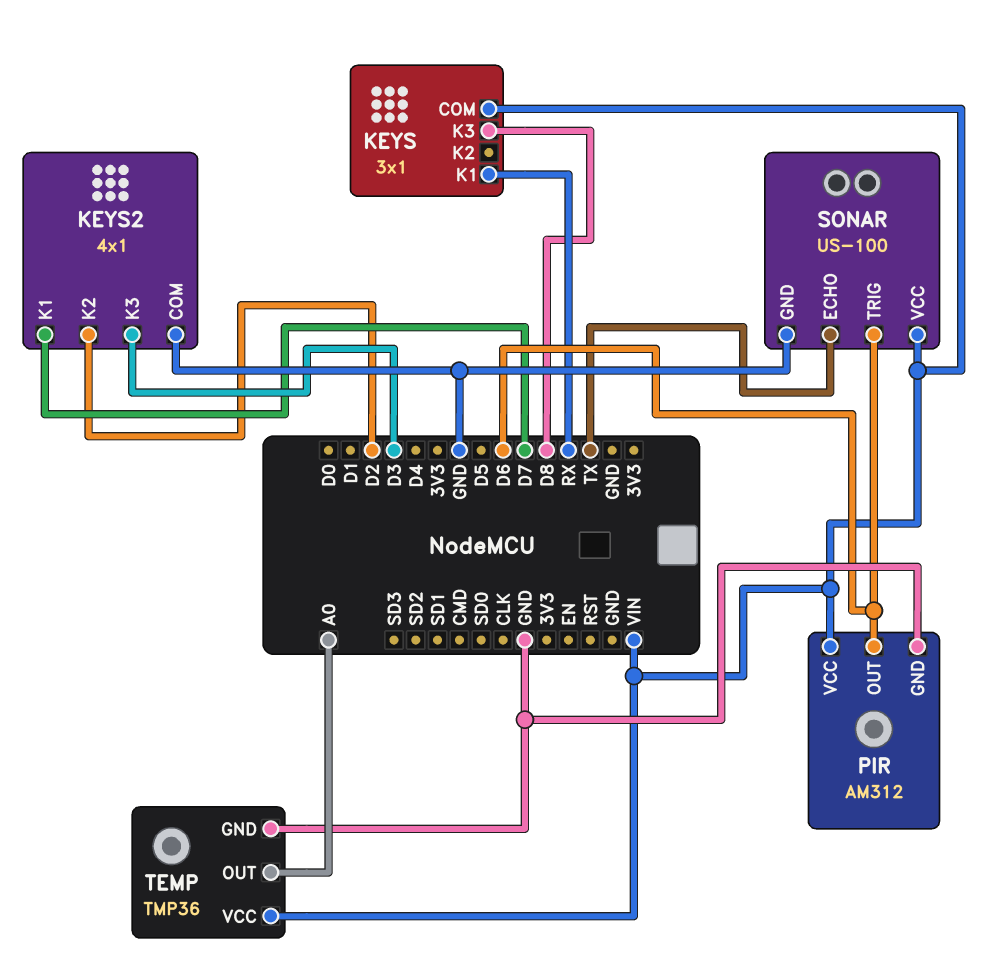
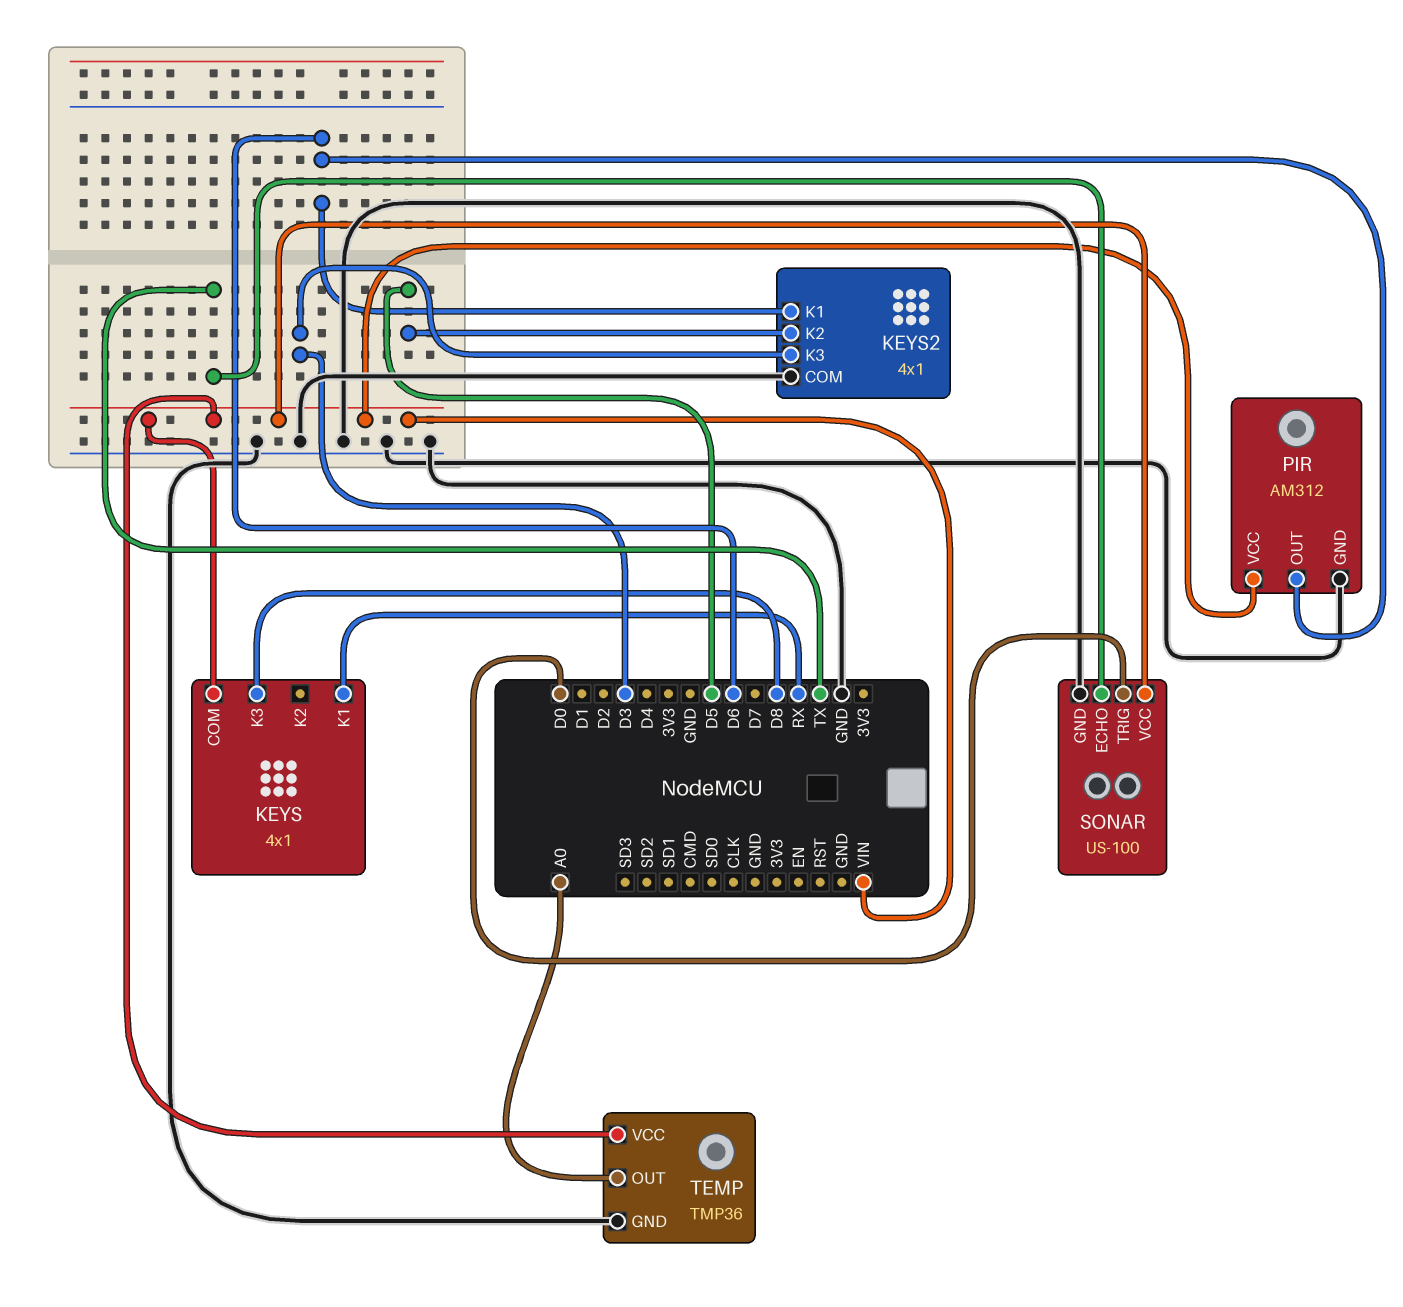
KEYS: 3x1 -> 4x1
KEYS2 pin K1: D7 -> D6
KEYS2 pin K2: D2 -> D5
SONAR pin TRIG: D6 -> D0

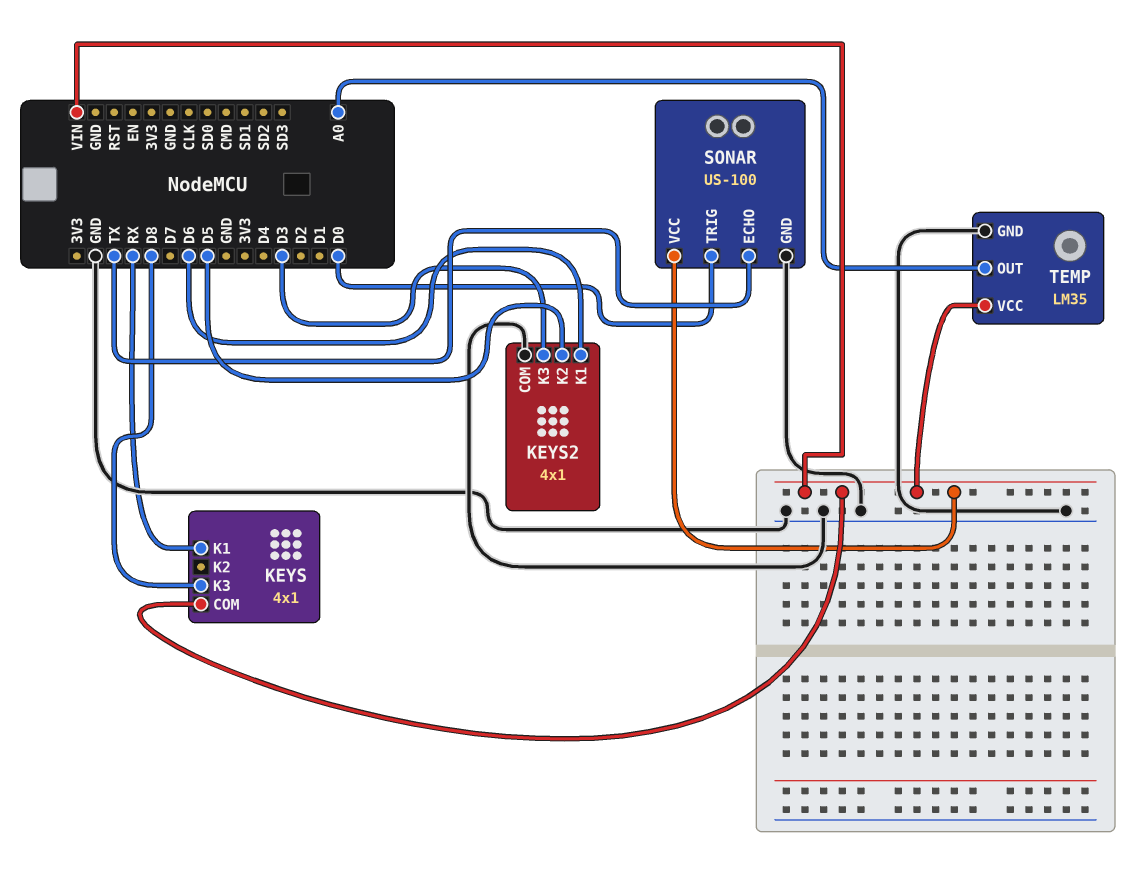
PIR: AM312 -> none
PIR pin GND: GND -> none
PIR pin OUT: D6 -> none
PIR pin VCC: VIN -> none
TEMP: TMP36 -> LM35

